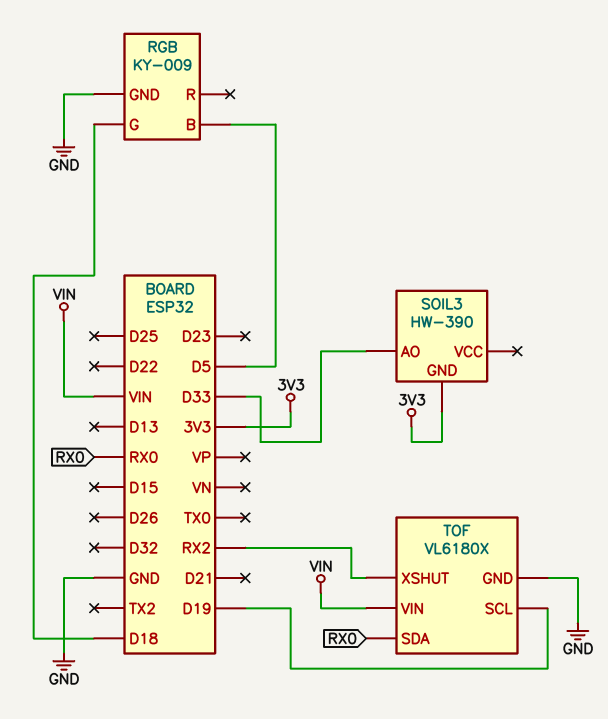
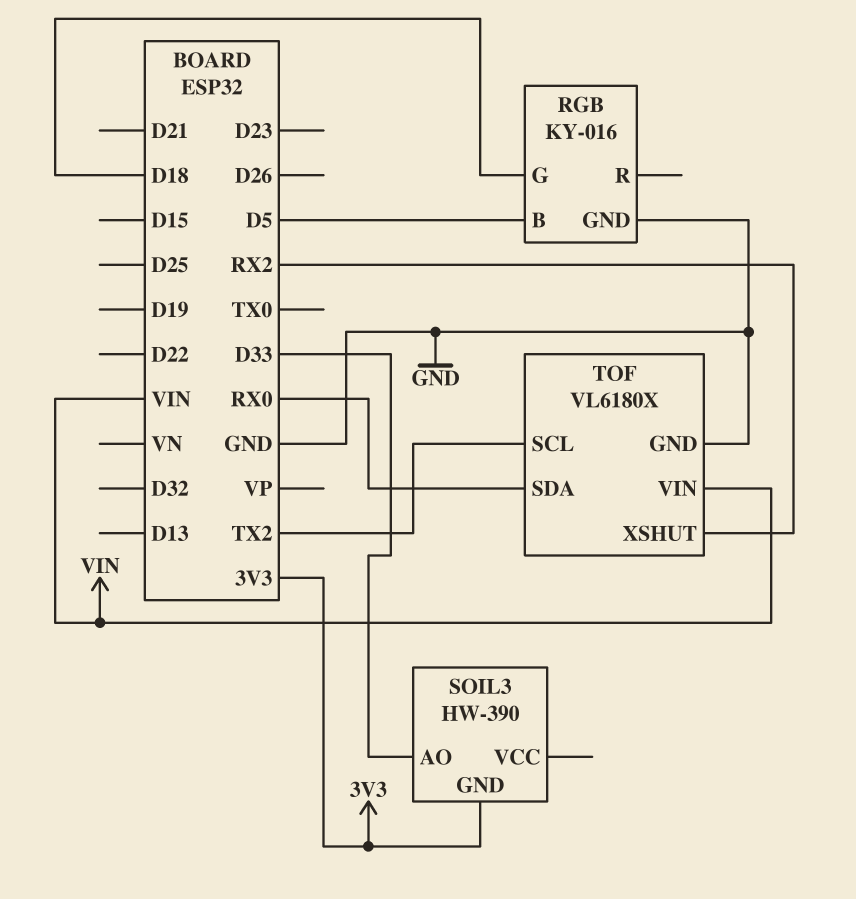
RGB: KY-009 -> KY-016
TOF pin SCL: D19 -> TX2

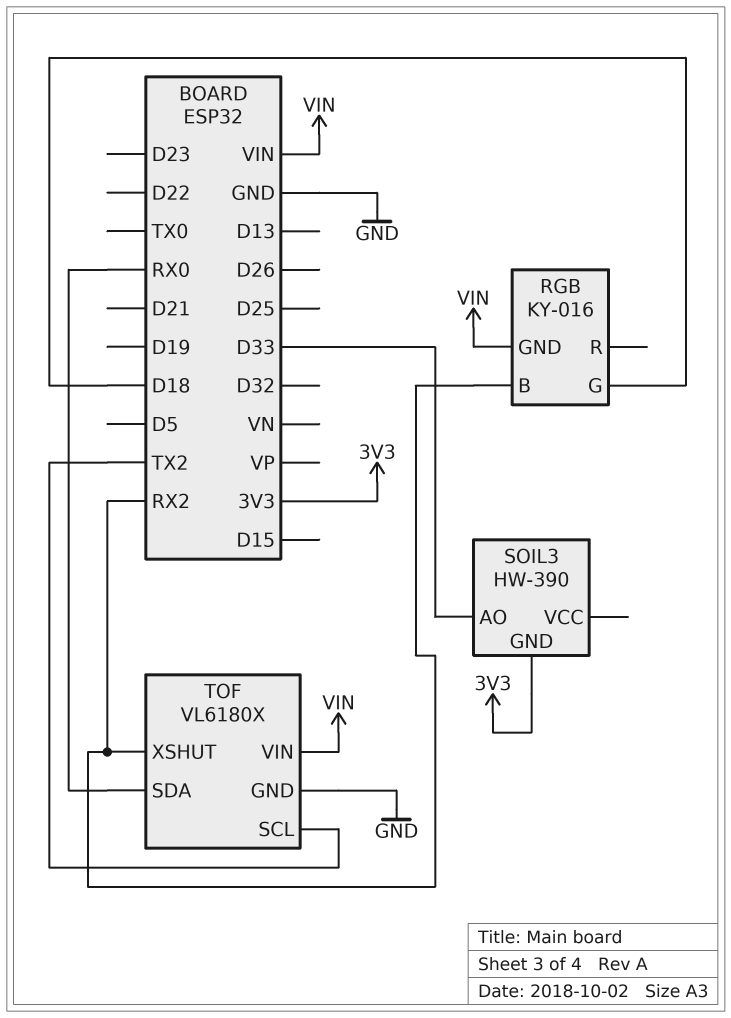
RGB pin B: D5 -> RX2
RGB pin GND: GND -> VIN

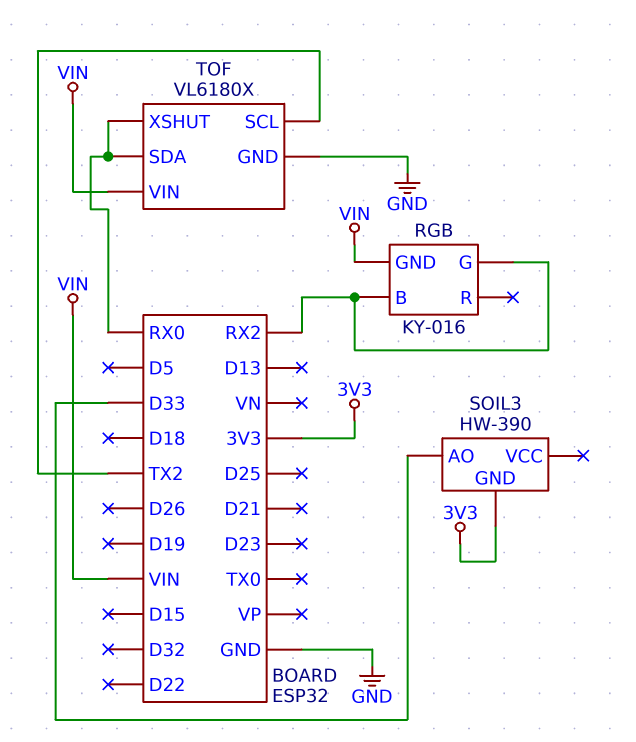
RGB pin G: D18 -> RX2
TOF pin XSHUT: RX2 -> RX0

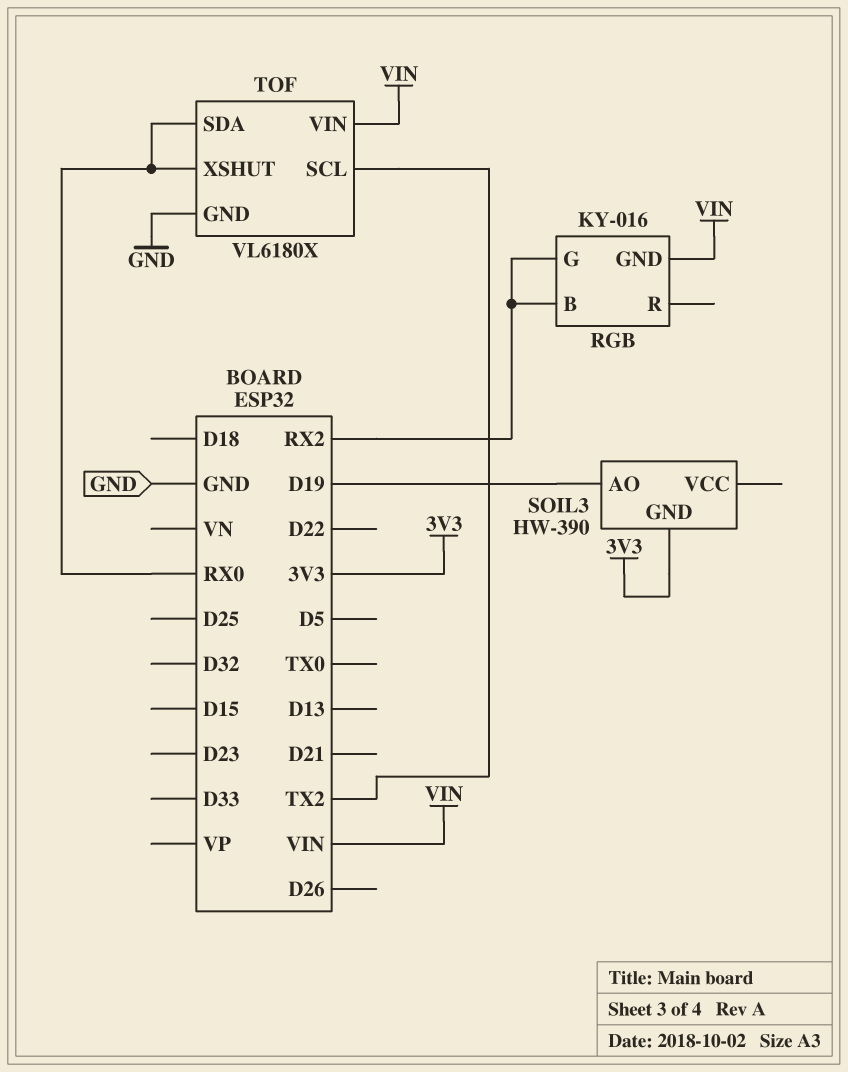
SOIL3 pin AO: D33 -> D19

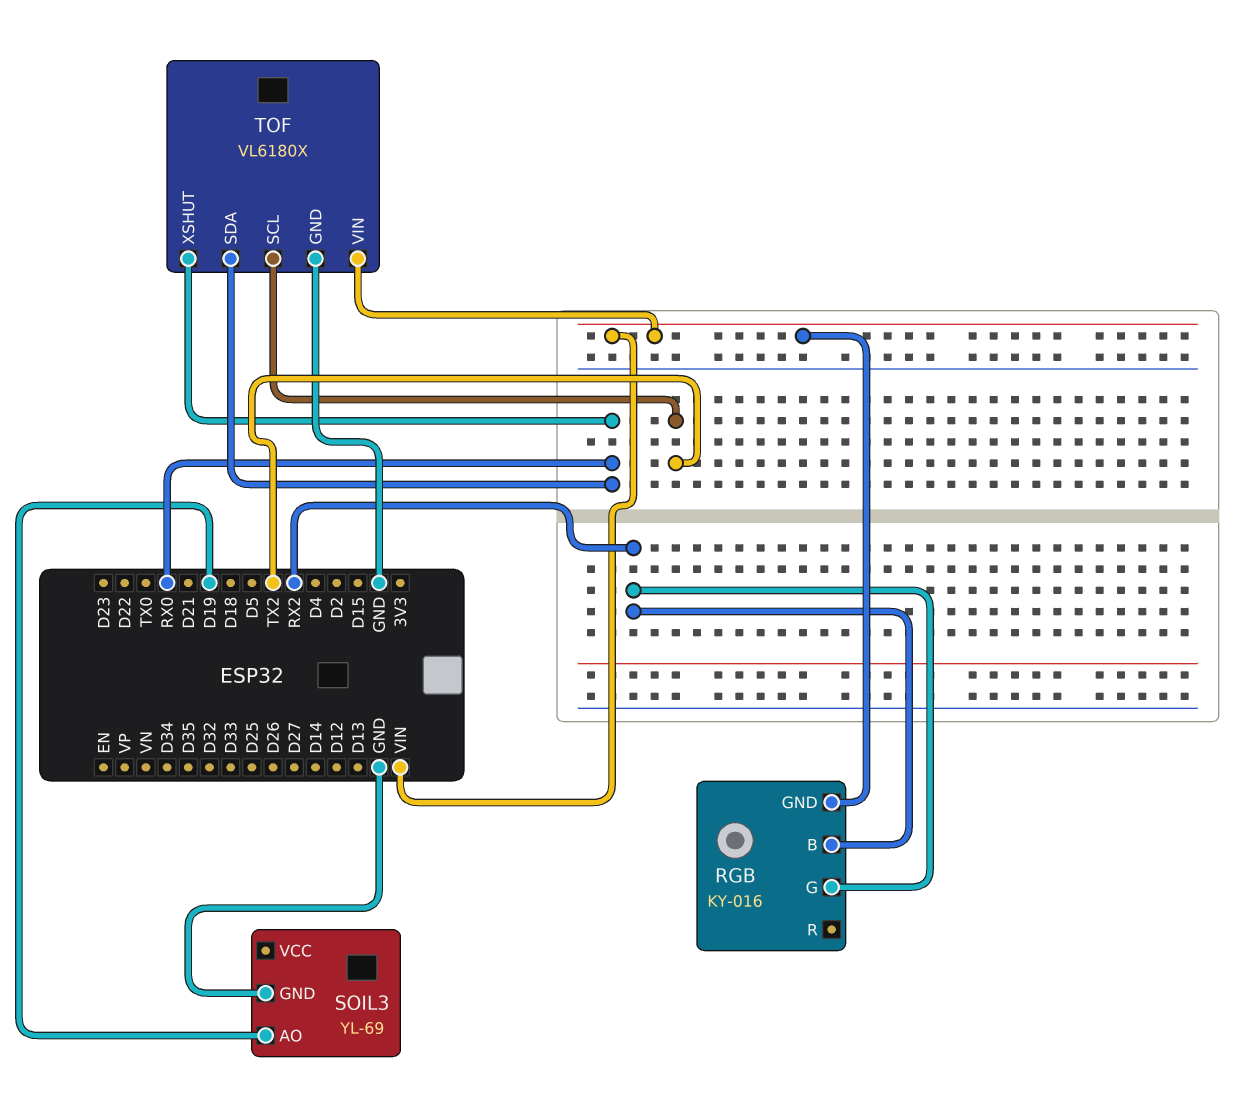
SOIL3: HW-390 -> YL-69
SOIL3 pin GND: 3V3 -> GND

